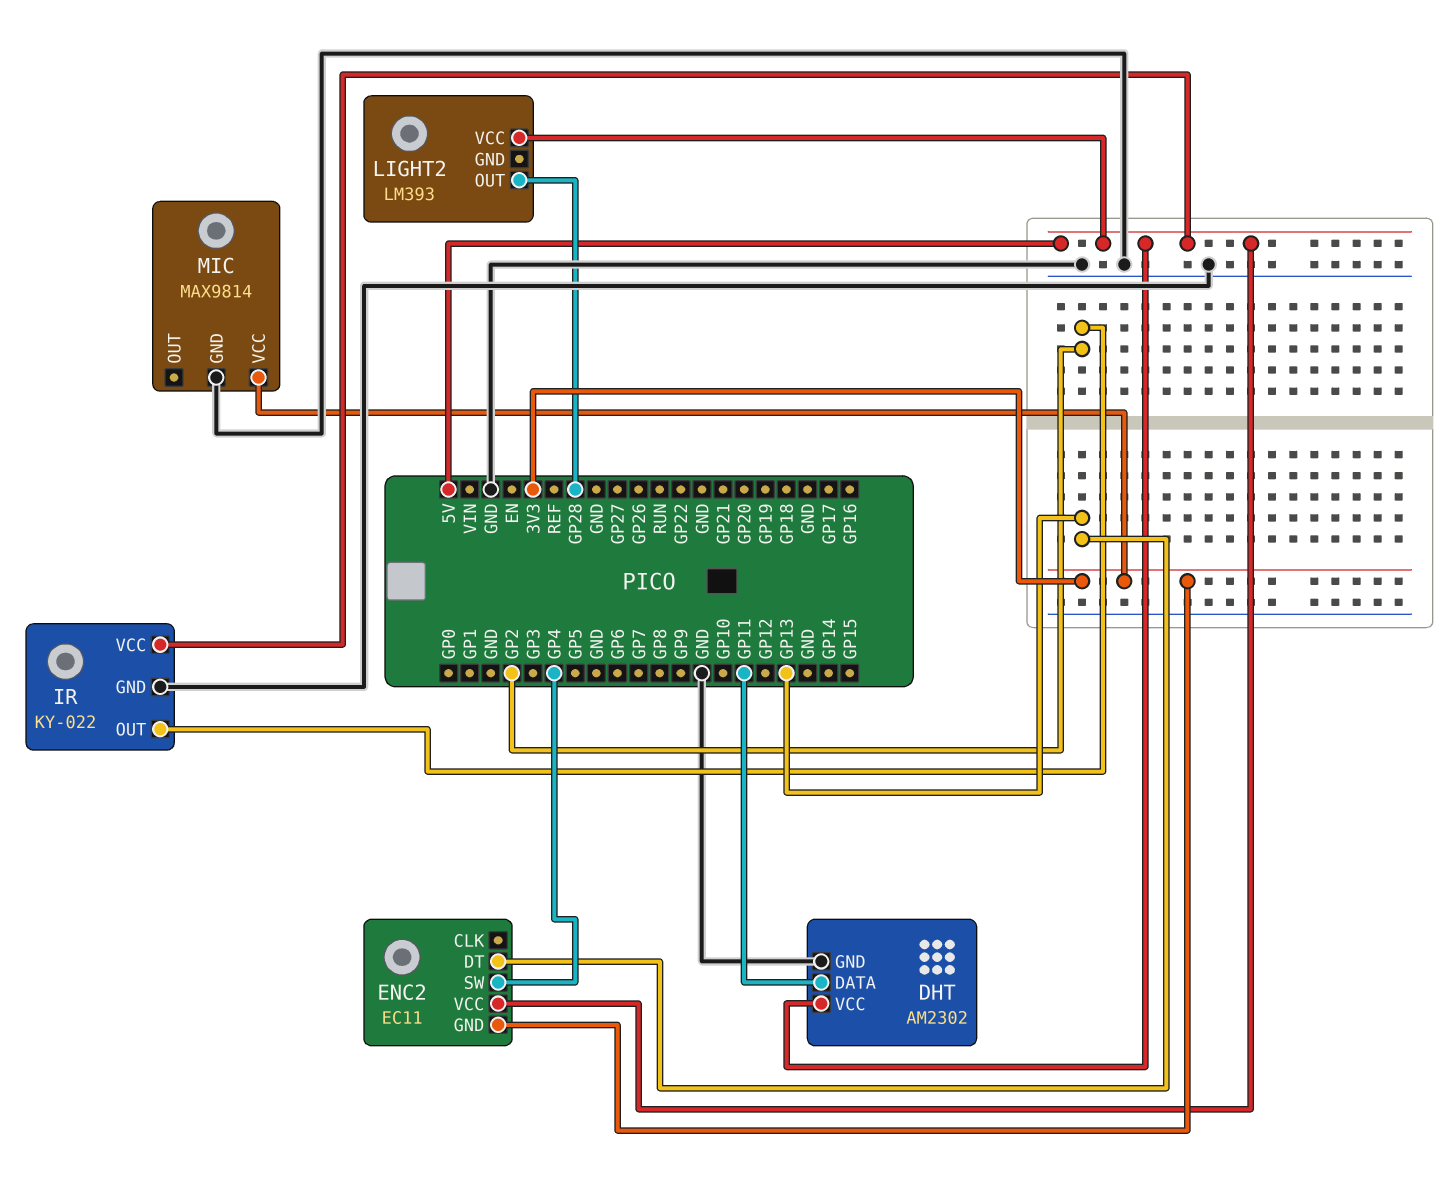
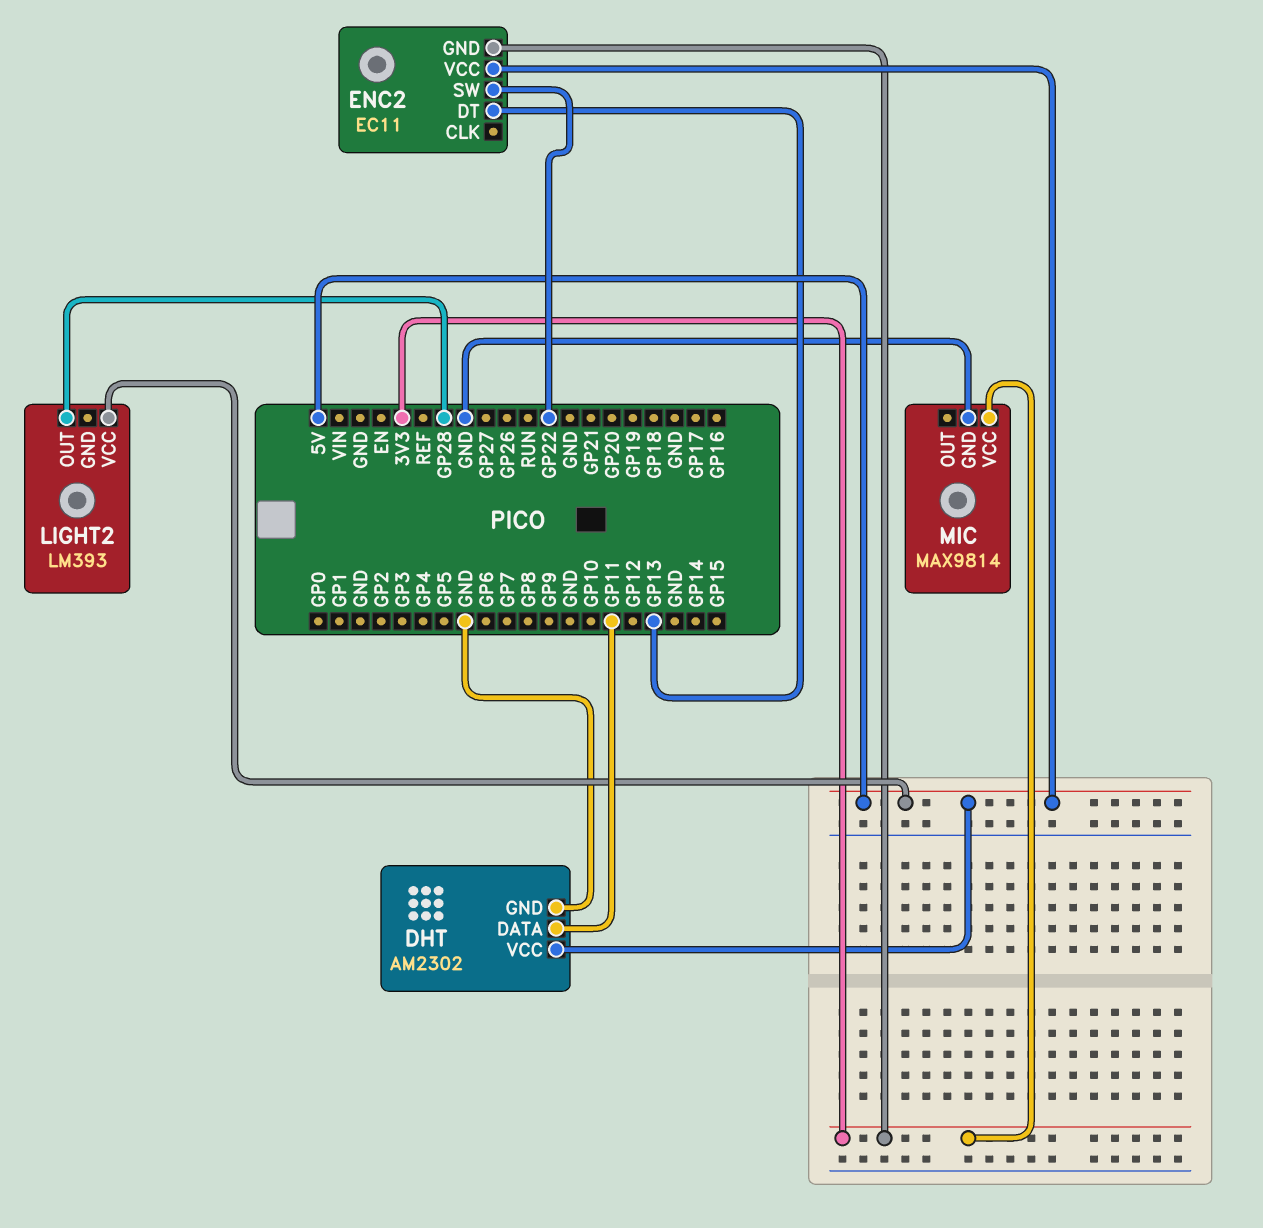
ENC2 pin SW: GP4 -> GP22
IR: KY-022 -> none
IR pin GND: GND -> none
IR pin OUT: GP2 -> none
IR pin VCC: 5V -> none

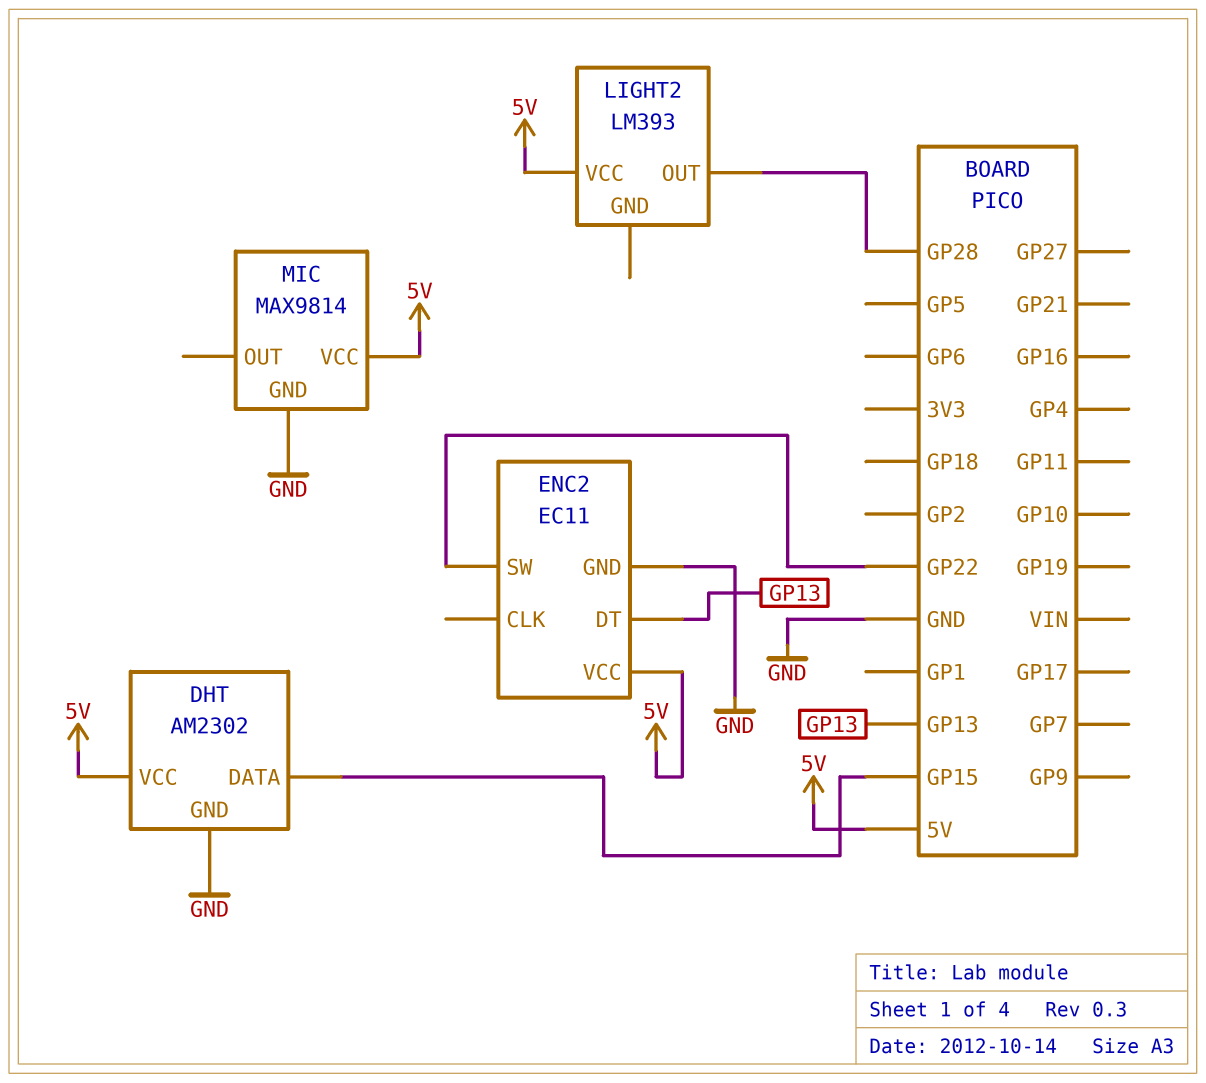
DHT pin DATA: GP11 -> GP15
ENC2 pin GND: 3V3 -> GND
MIC pin VCC: 3V3 -> 5V

